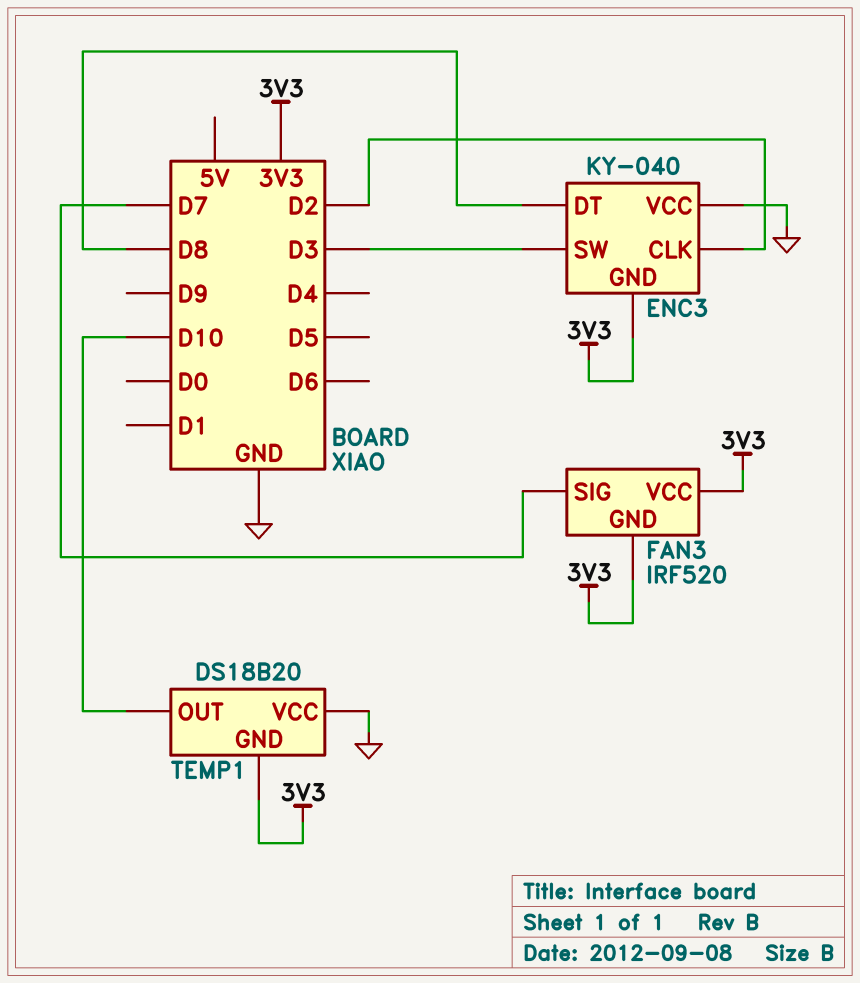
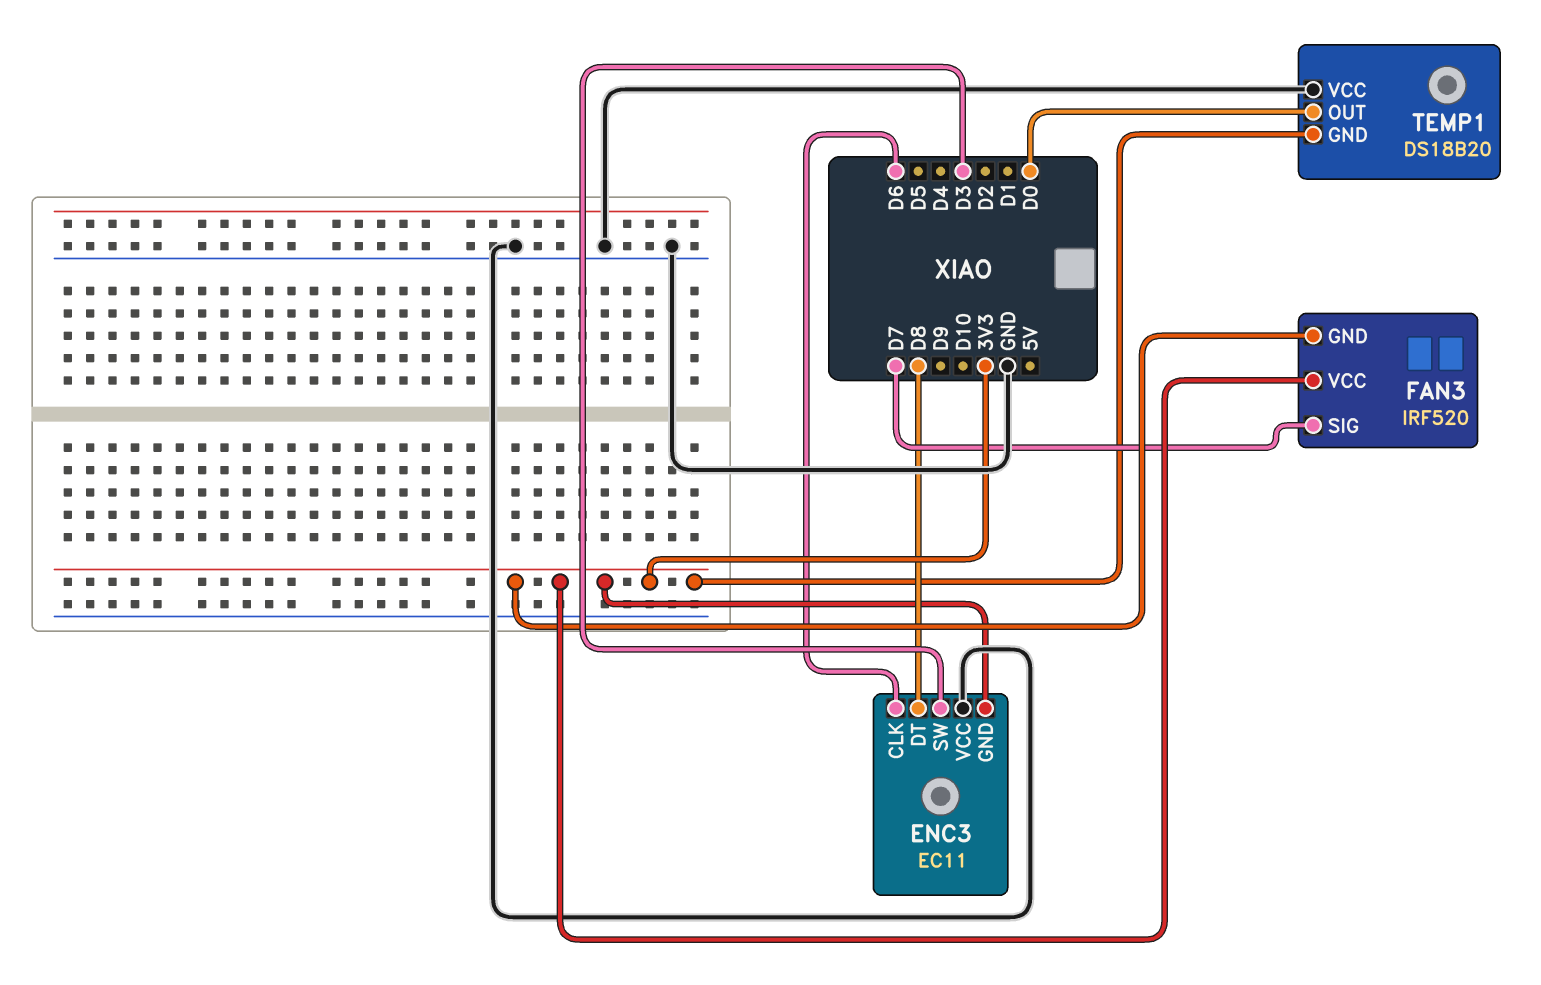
ENC3: KY-040 -> EC11
ENC3 pin CLK: D2 -> D6
TEMP1 pin OUT: D10 -> D0

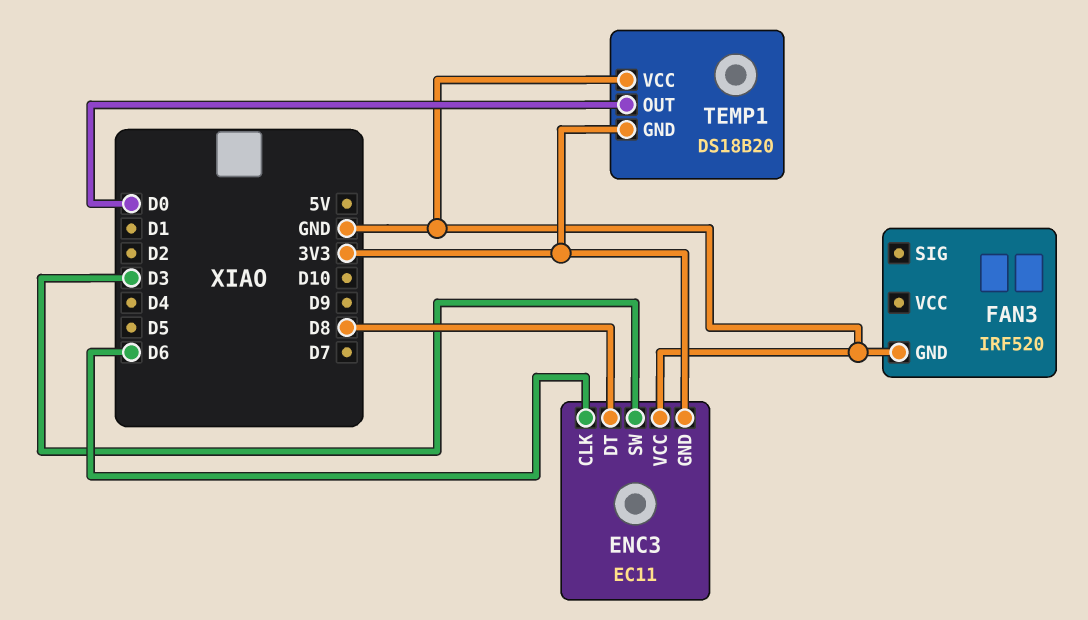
FAN3 pin GND: 3V3 -> GND
FAN3 pin SIG: D7 -> none
FAN3 pin VCC: 3V3 -> none

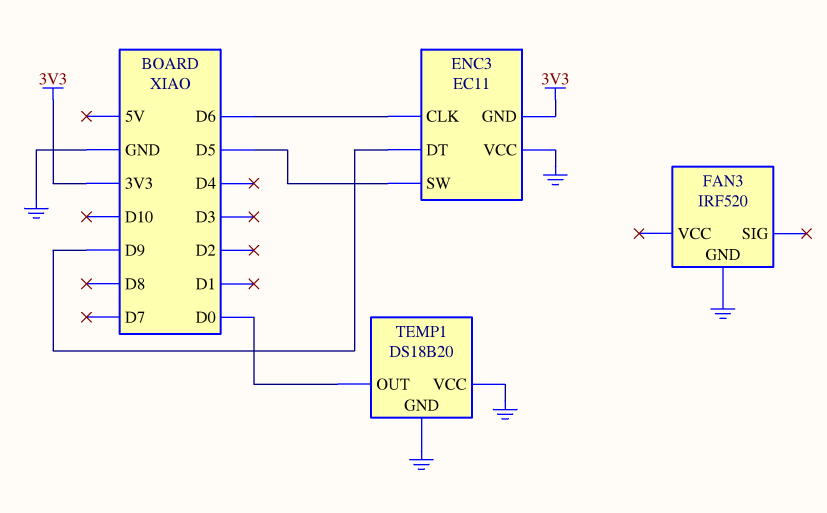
ENC3 pin DT: D8 -> D9
ENC3 pin SW: D3 -> D5
TEMP1 pin GND: 3V3 -> GND

